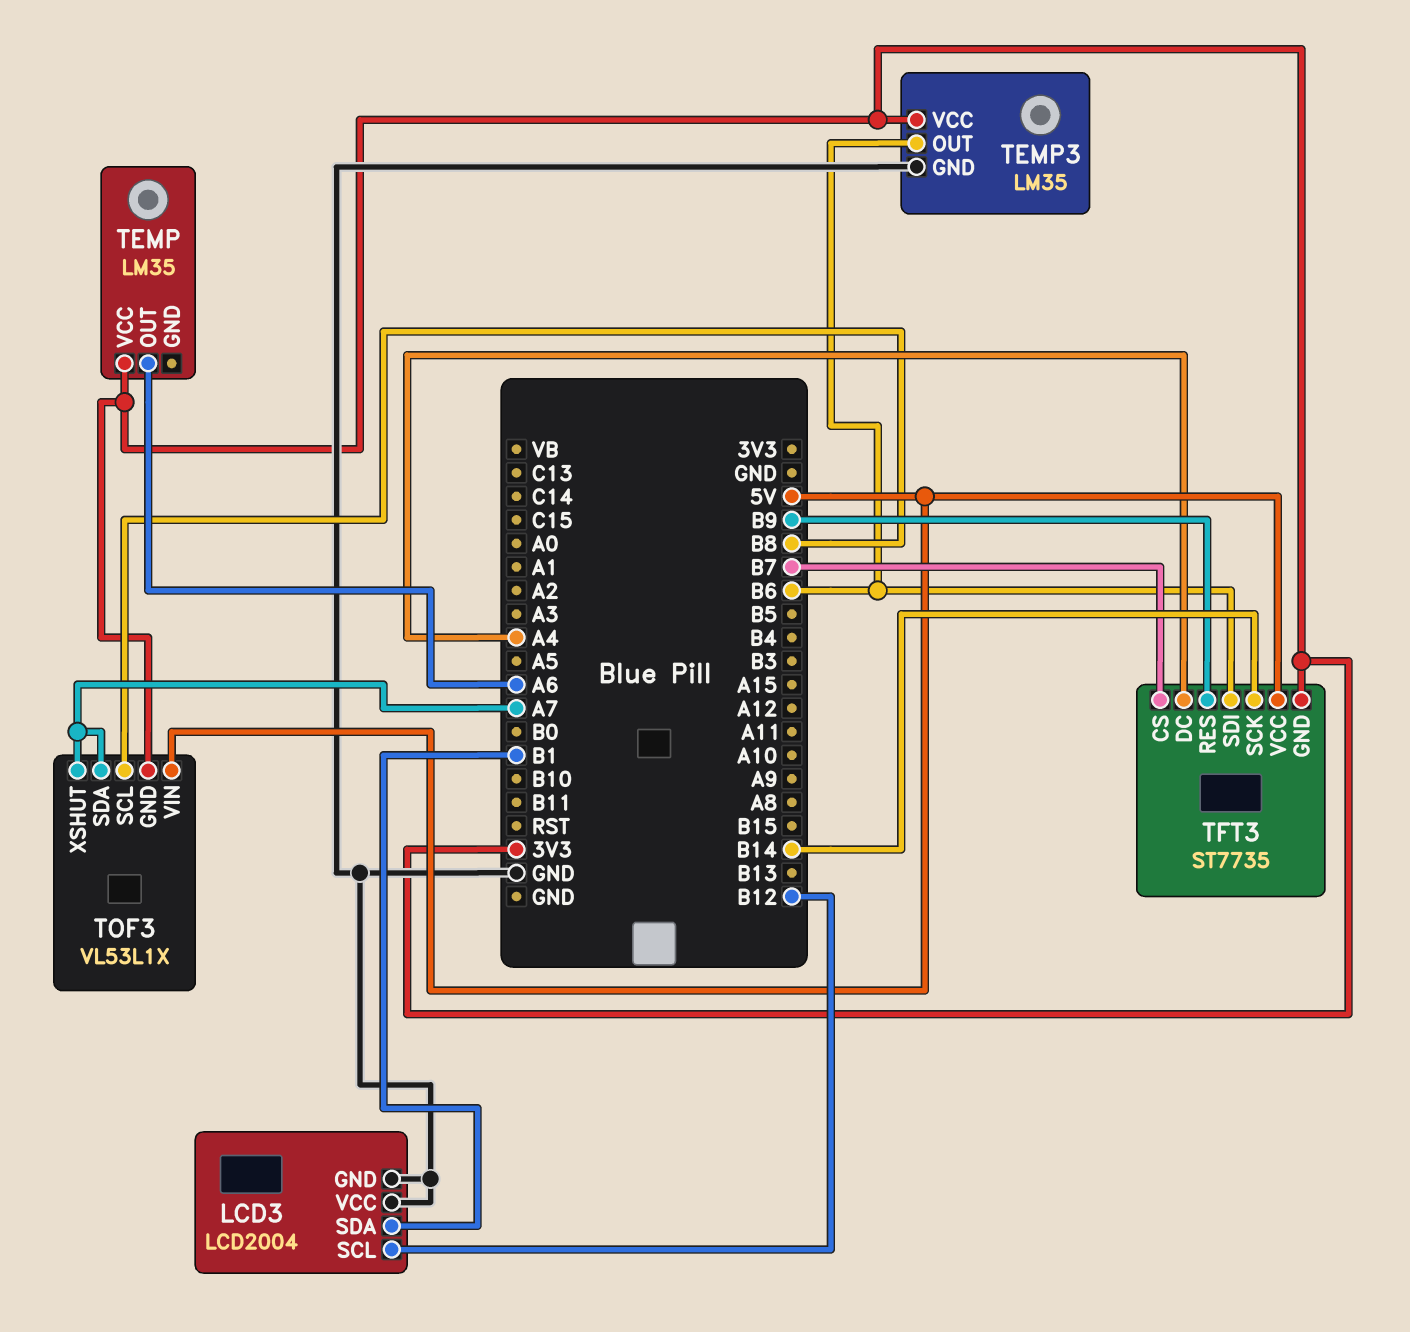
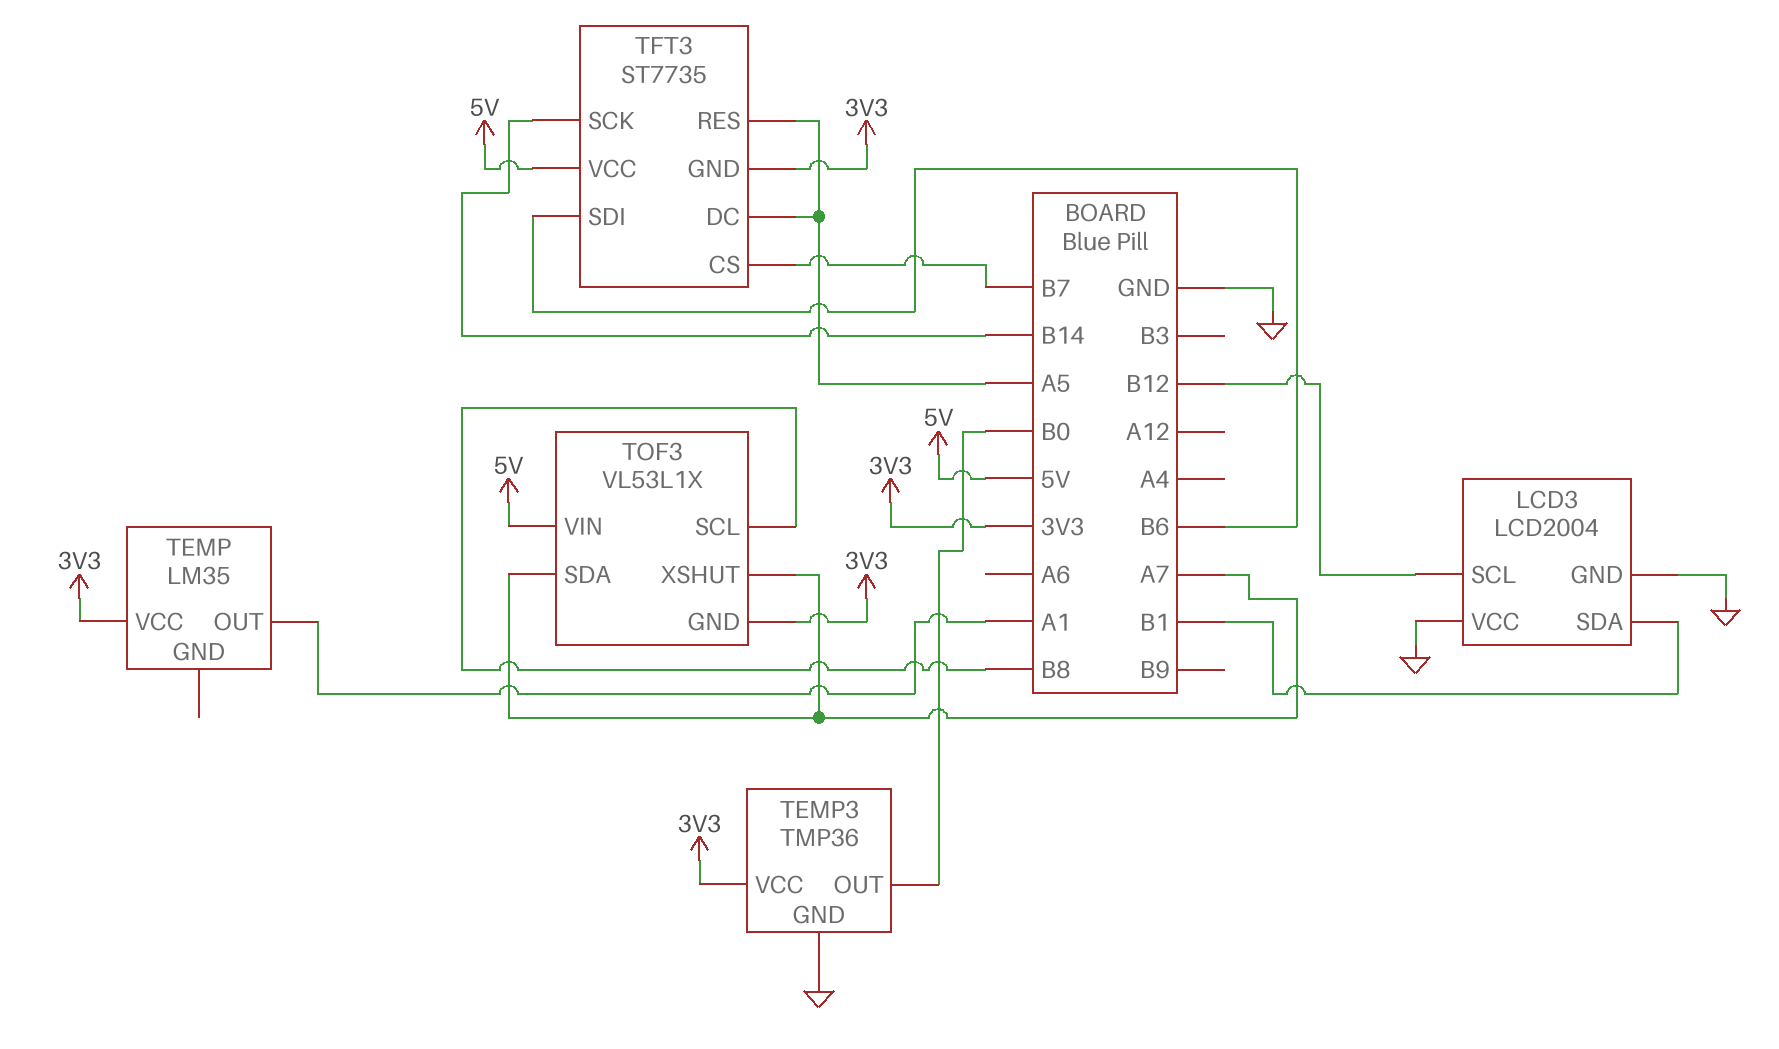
TEMP pin OUT: A6 -> A1
TEMP3: LM35 -> TMP36
TEMP3 pin OUT: B6 -> B0
TFT3 pin DC: A4 -> A5
TFT3 pin RES: B9 -> A5

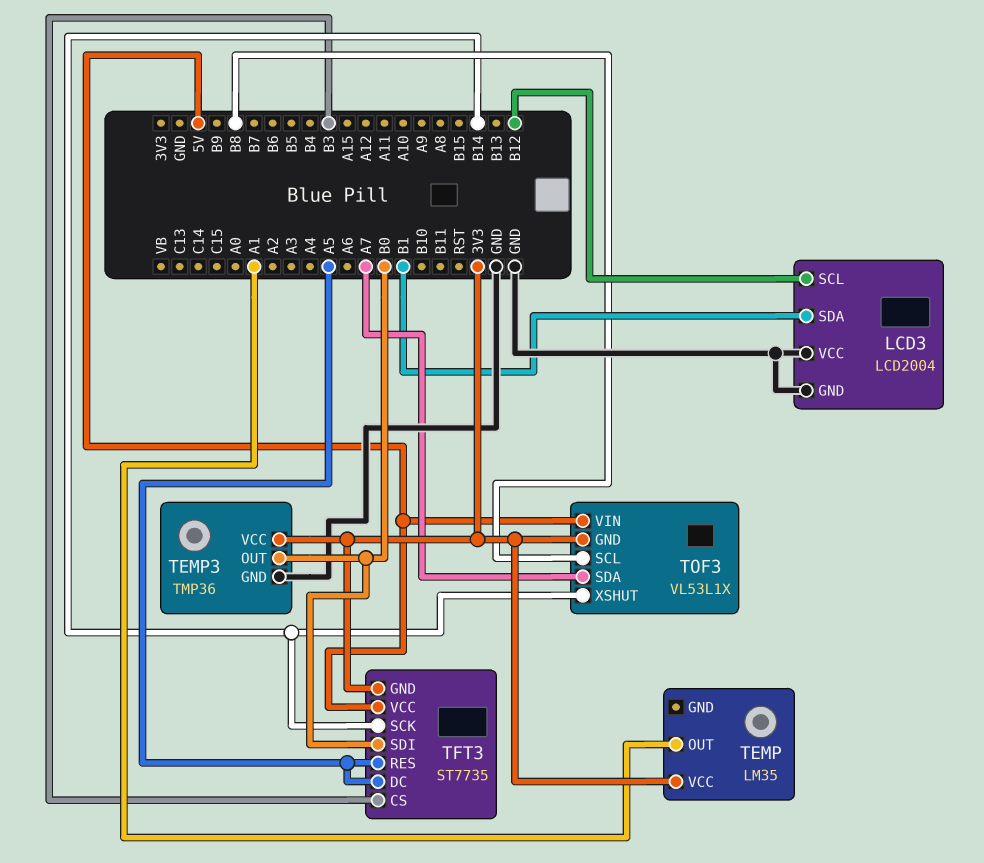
TFT3 pin CS: B7 -> B3
TFT3 pin SDI: B6 -> B0
TOF3 pin XSHUT: A7 -> B14

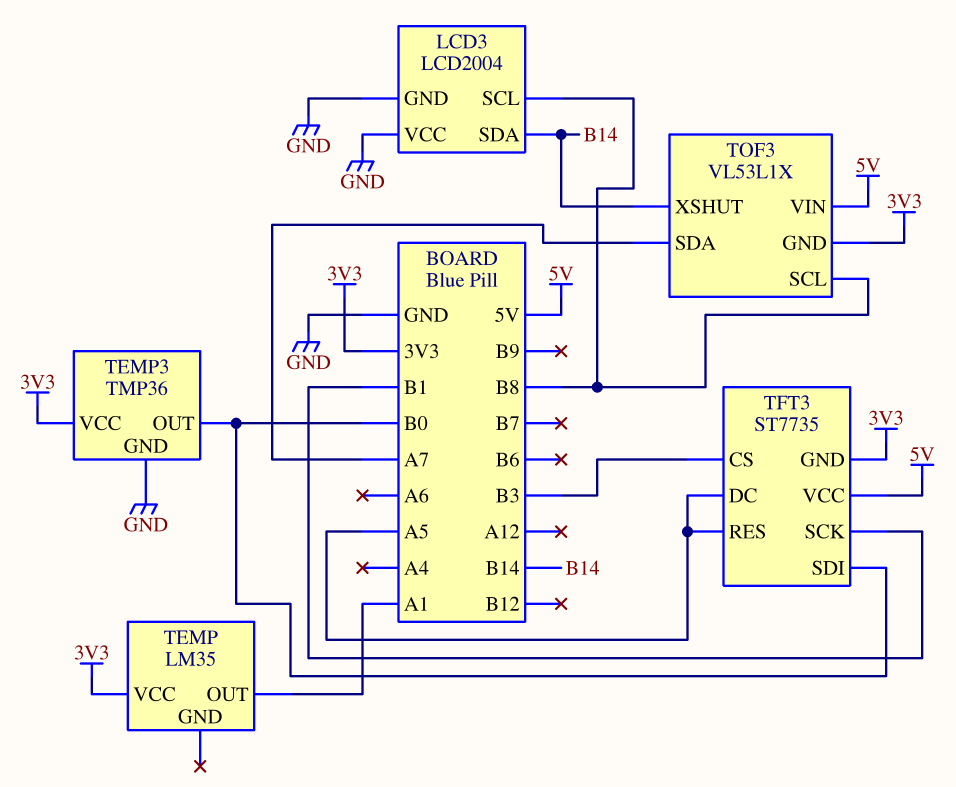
LCD3 pin SCL: B12 -> B8
LCD3 pin SDA: B1 -> B14
TFT3 pin SCK: B14 -> B1

